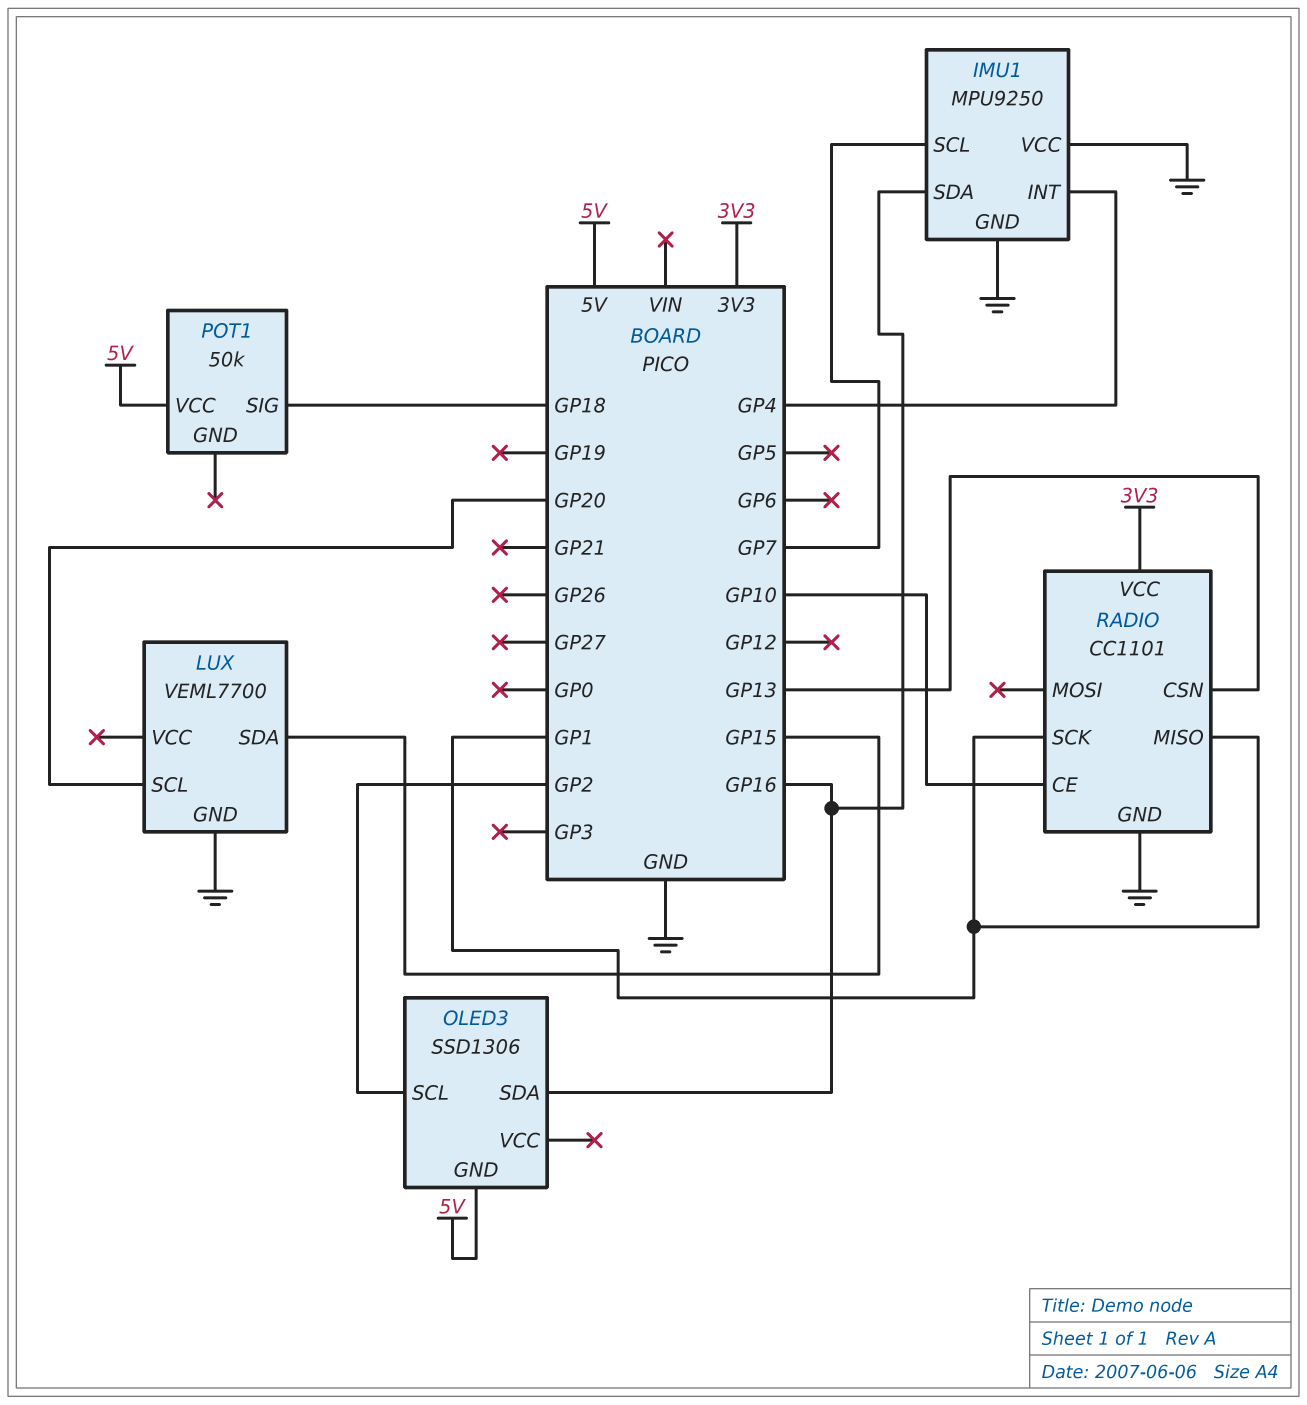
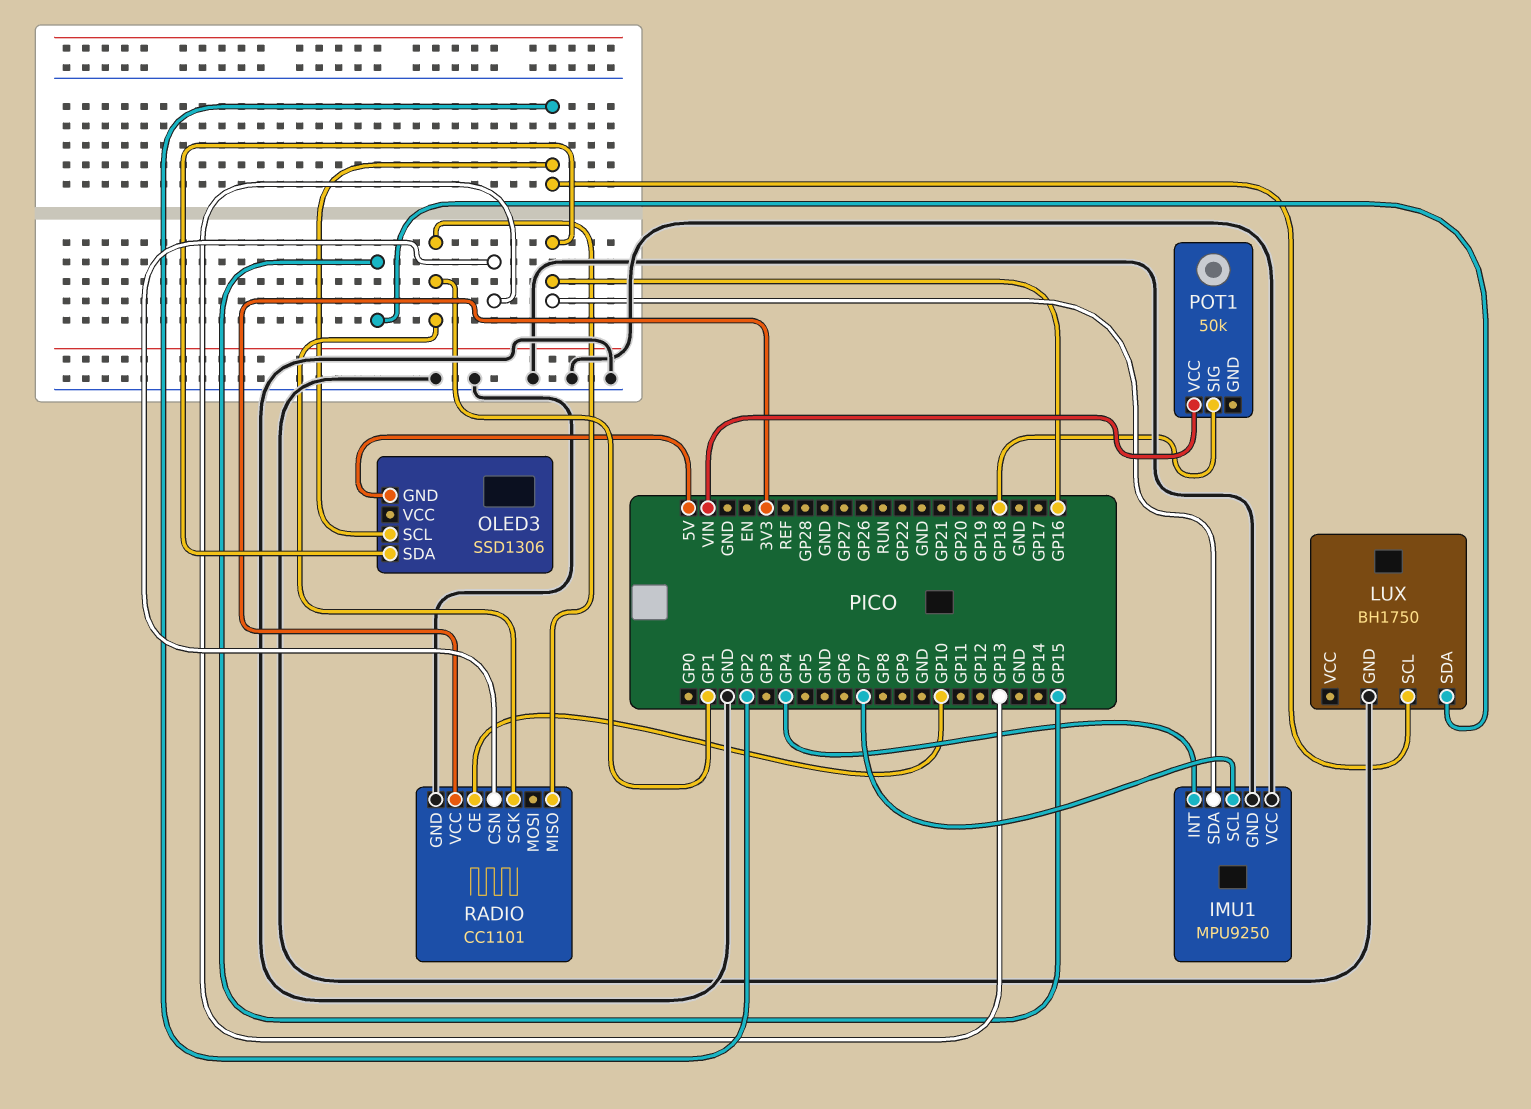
LUX: VEML7700 -> BH1750
LUX pin SCL: GP20 -> GP2
POT1 pin VCC: 5V -> VIN

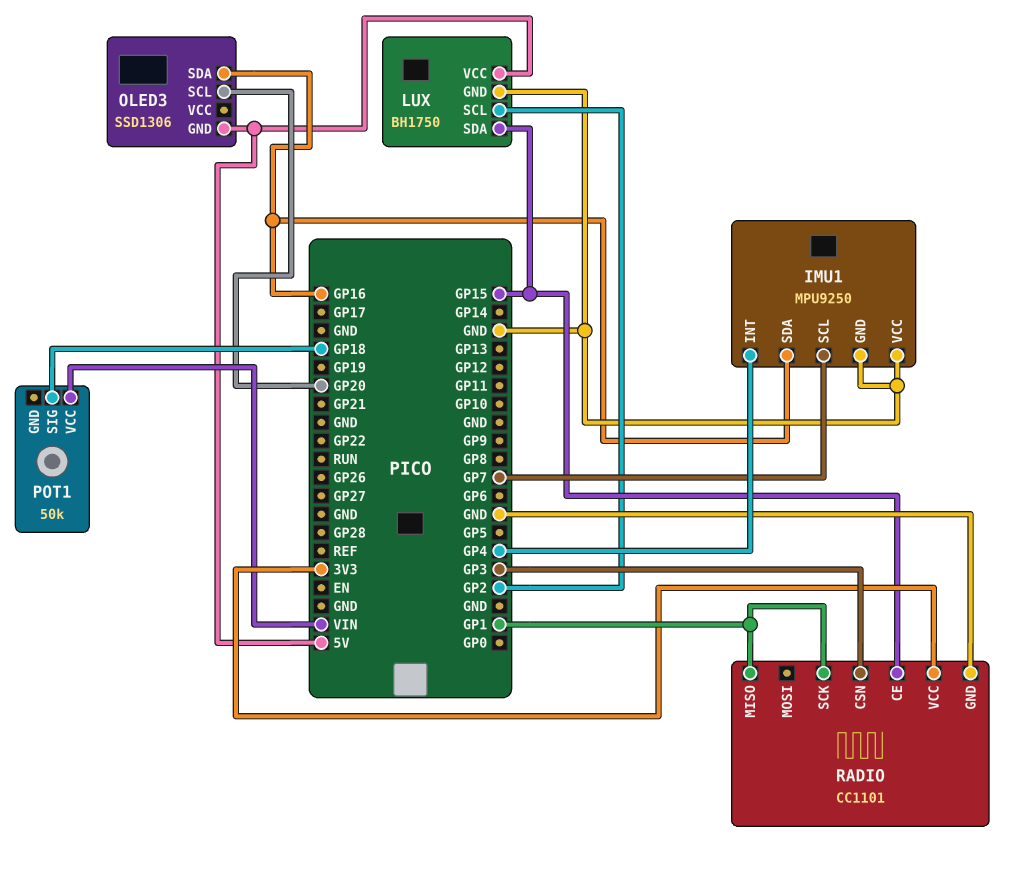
LUX pin VCC: none -> 5V
OLED3 pin SCL: GP2 -> GP20
RADIO pin CE: GP10 -> GP15
RADIO pin CSN: GP13 -> GP3

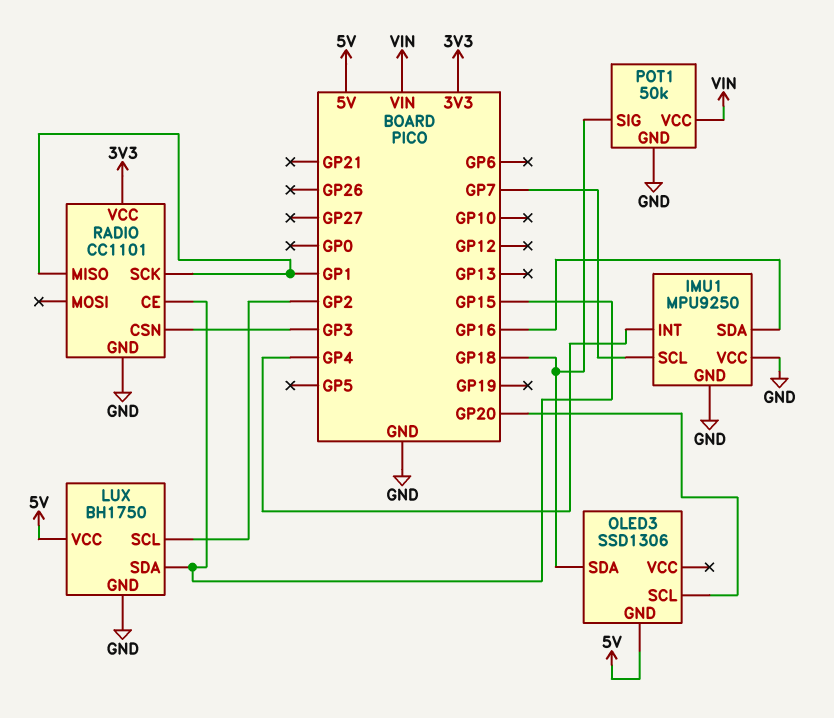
OLED3 pin SDA: GP16 -> GP18
POT1 pin GND: none -> GND

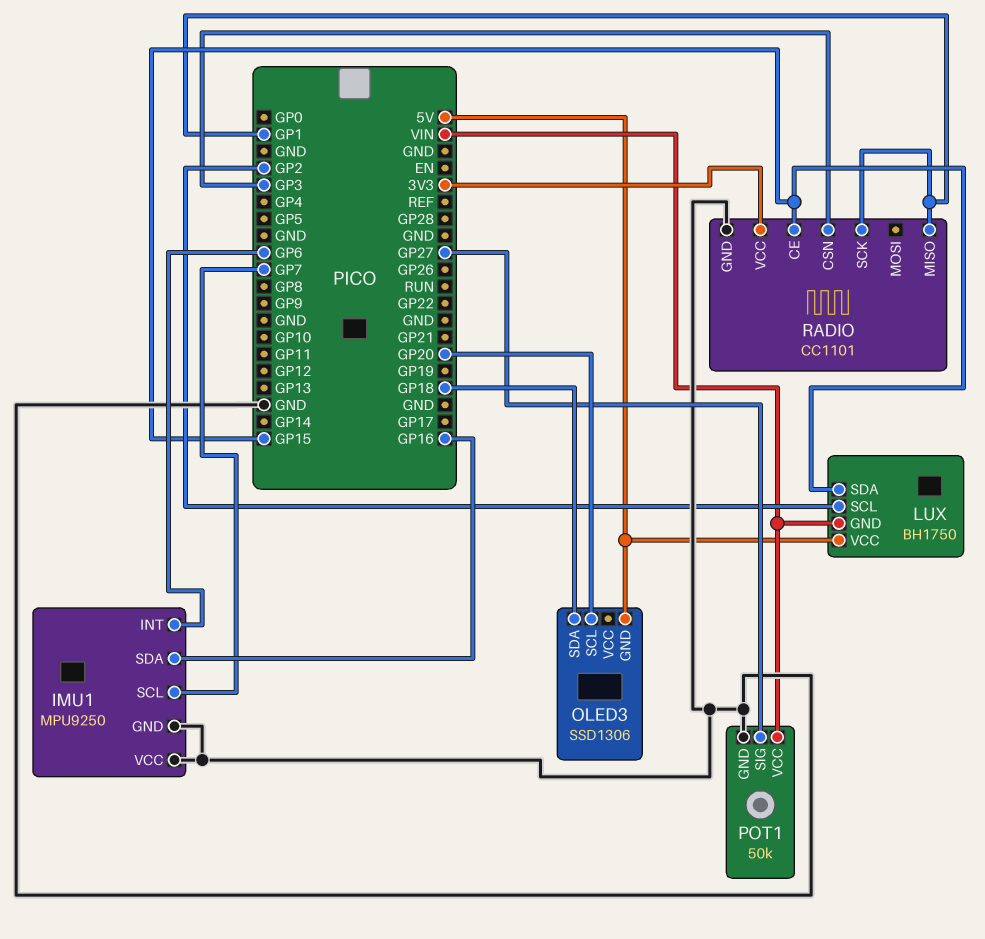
IMU1 pin INT: GP4 -> GP6
LUX pin GND: GND -> VIN
POT1 pin SIG: GP18 -> GP27

